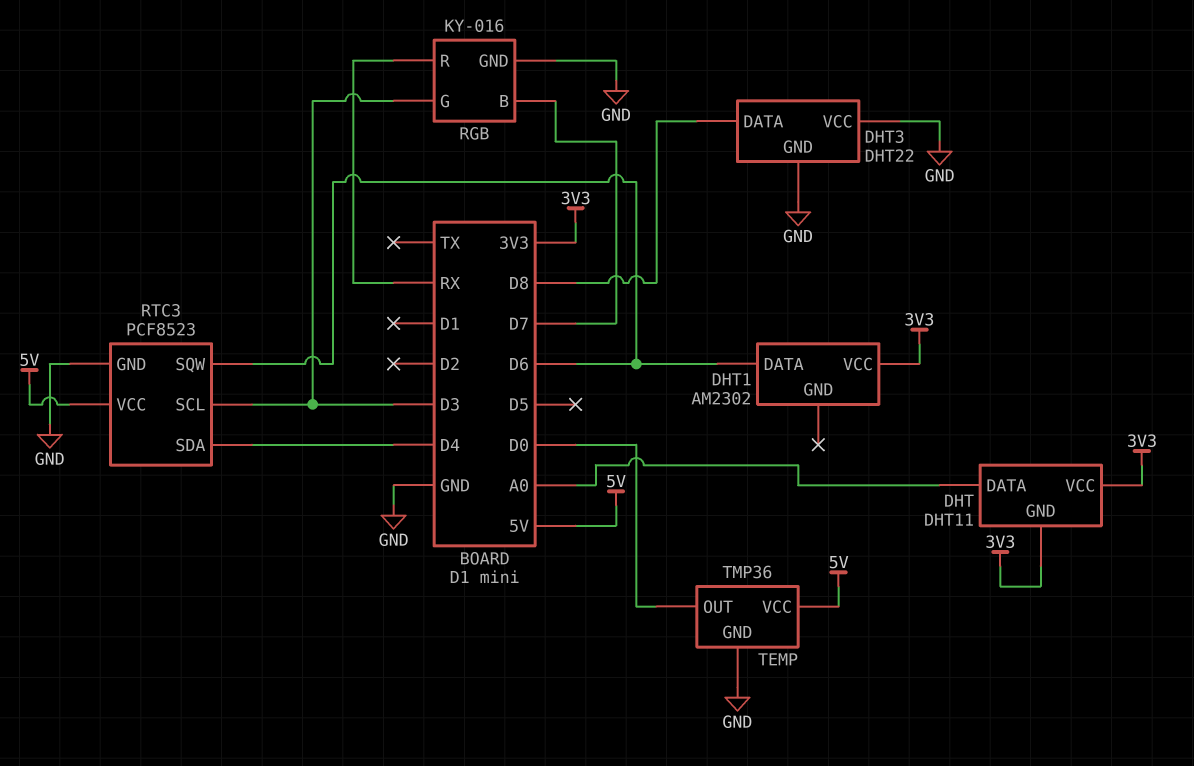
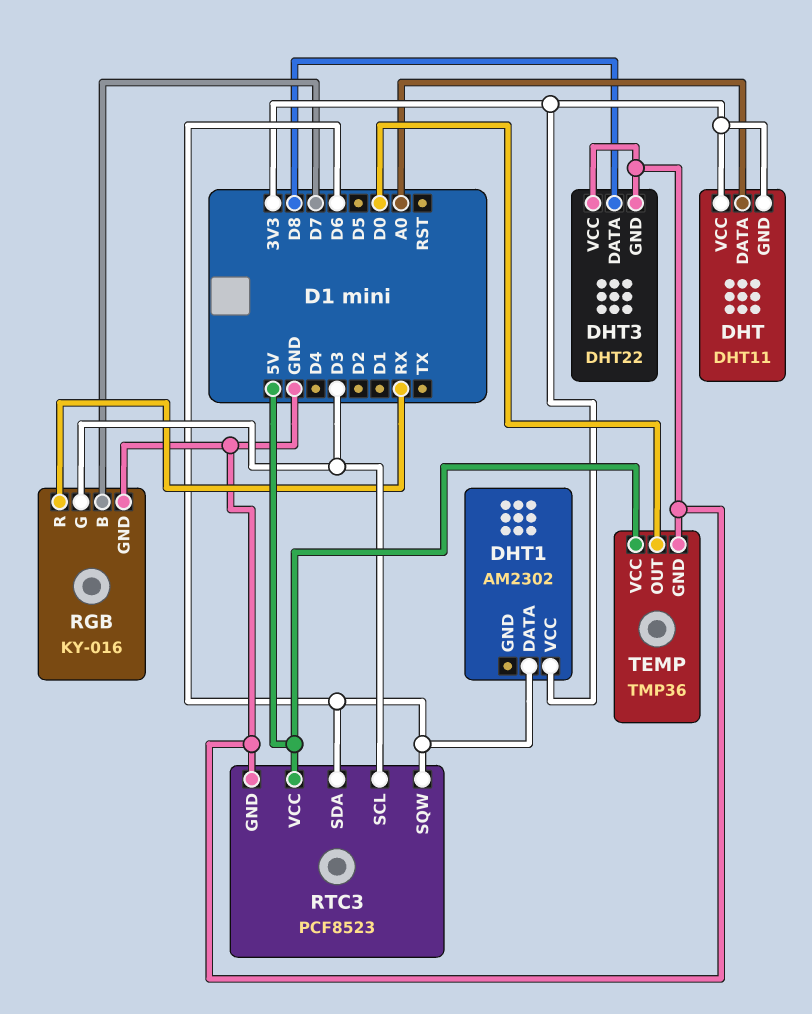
RTC3 pin SDA: D4 -> D6

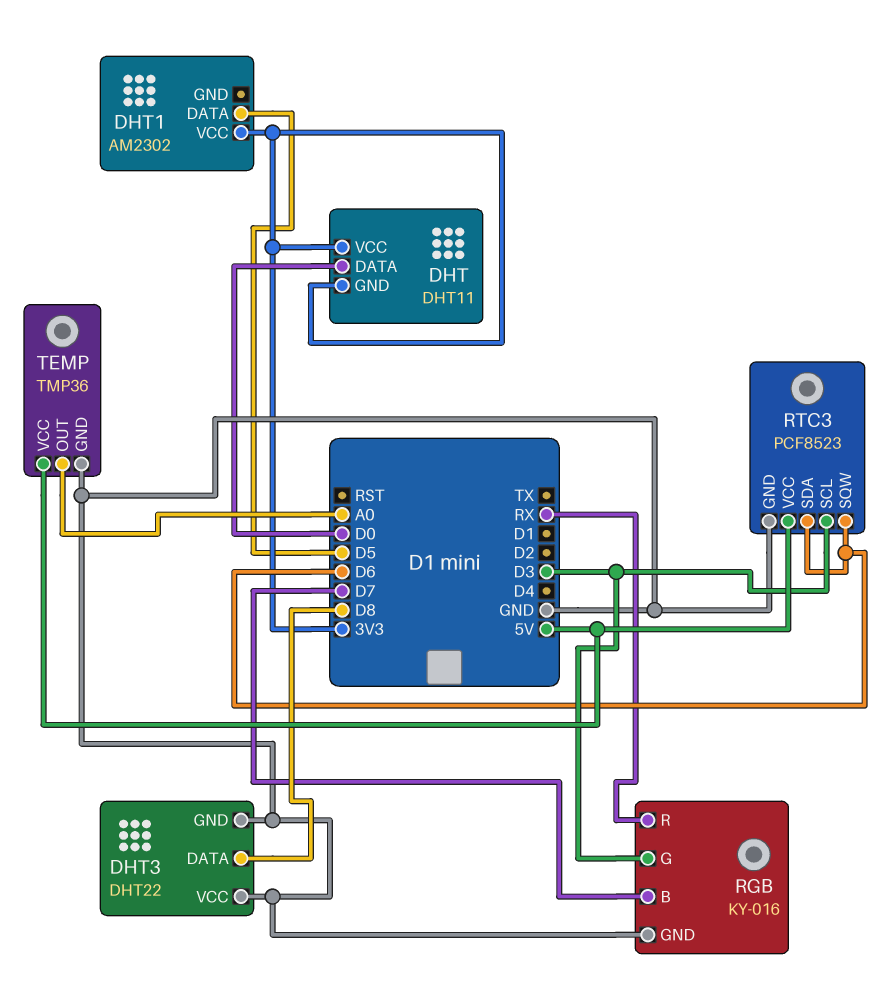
DHT pin DATA: A0 -> D0
DHT1 pin DATA: D6 -> D5
TEMP pin OUT: D0 -> A0

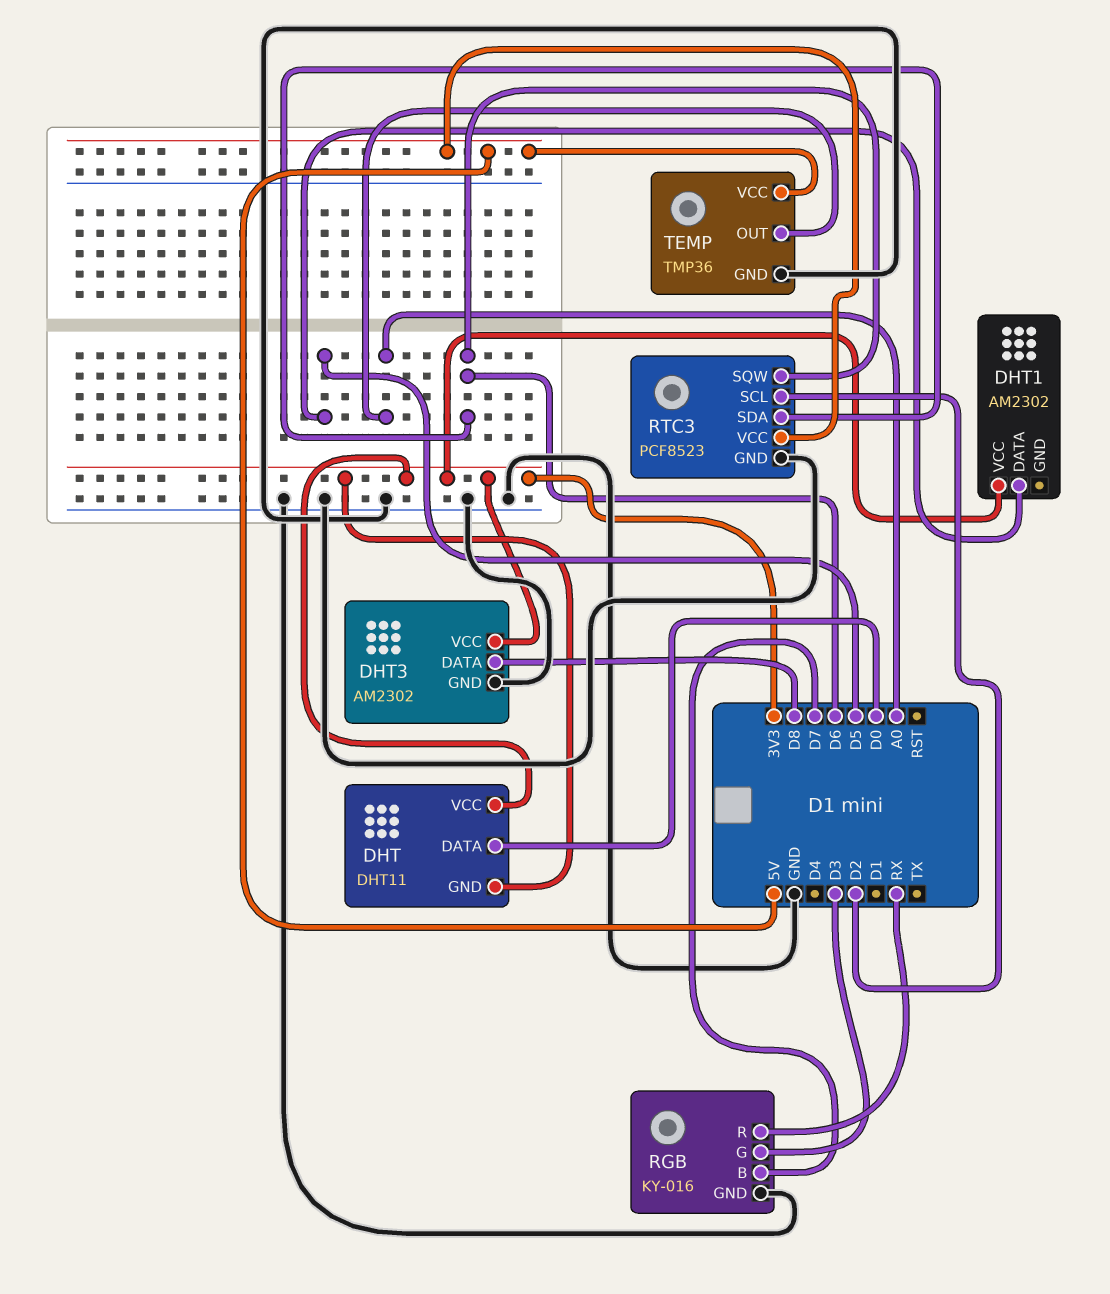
DHT3: DHT22 -> AM2302
DHT3 pin VCC: GND -> 3V3
RTC3 pin SCL: D3 -> D2

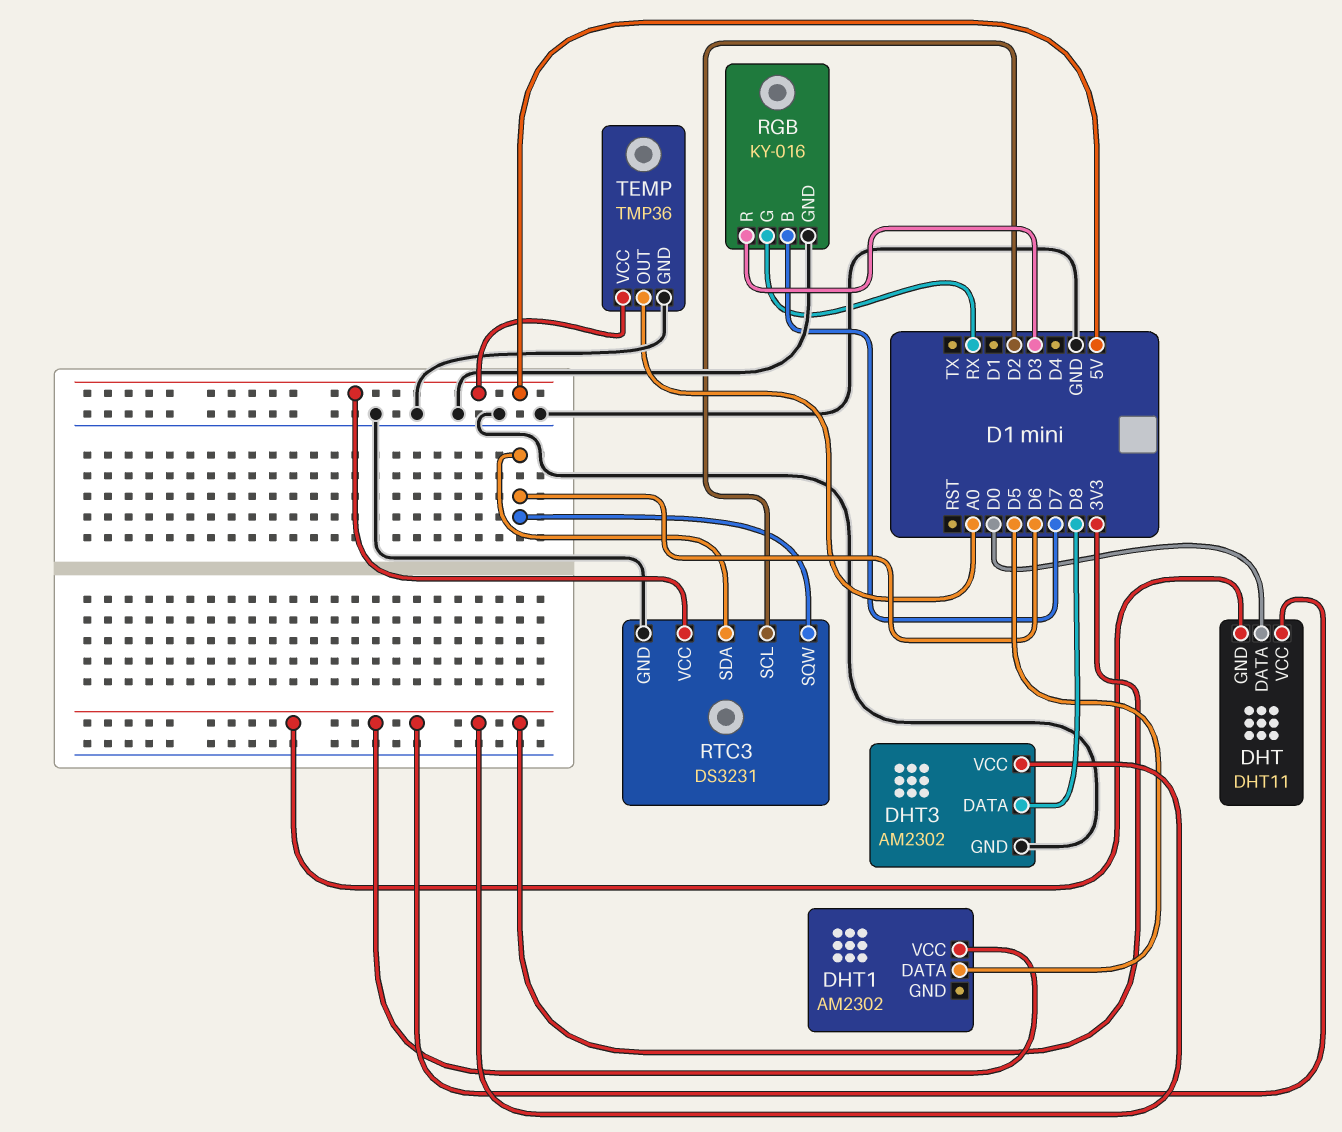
RGB pin G: D3 -> RX
RGB pin R: RX -> D3
RTC3: PCF8523 -> DS3231

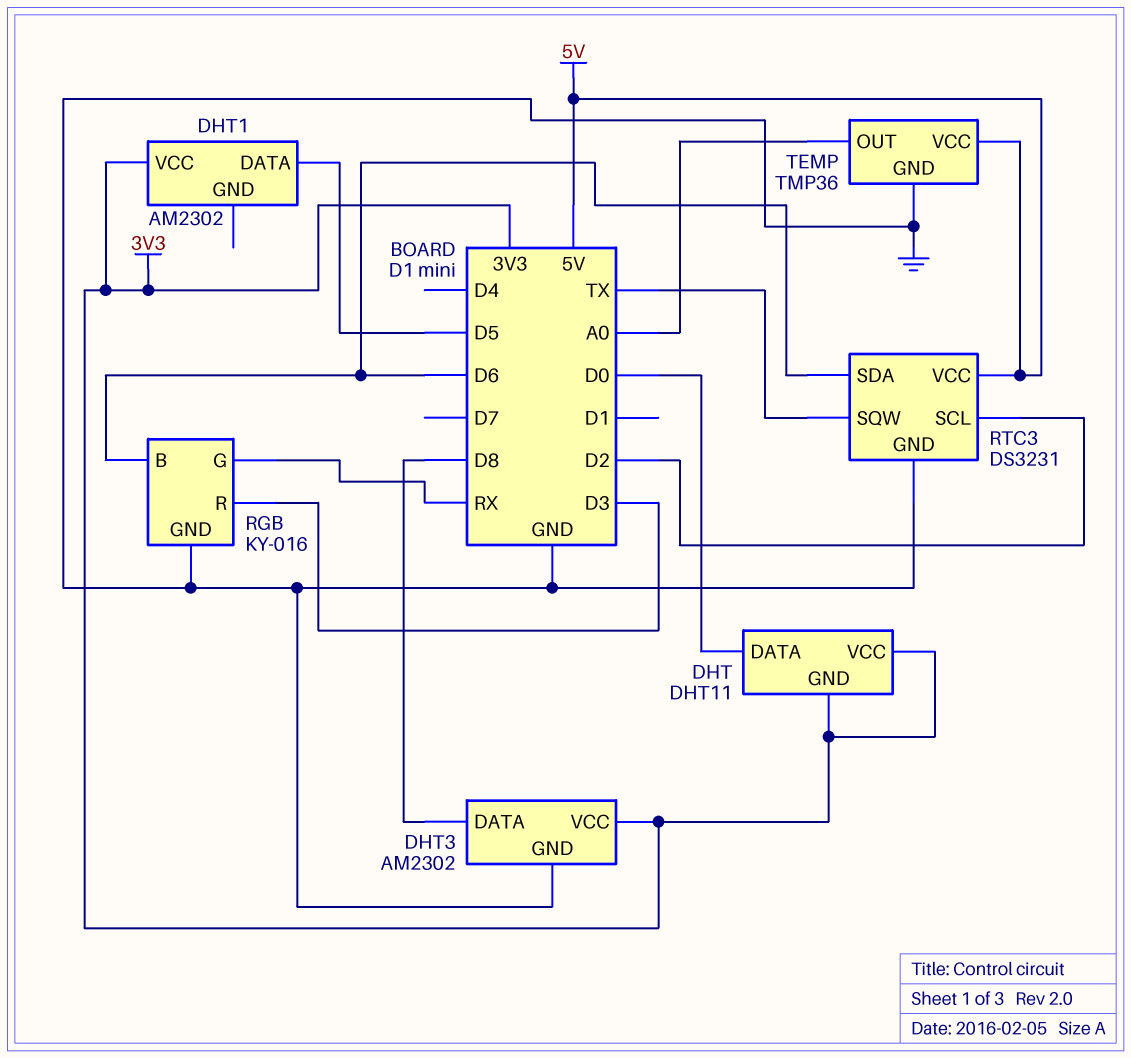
RGB pin B: D7 -> D6
RTC3 pin SQW: D6 -> TX

